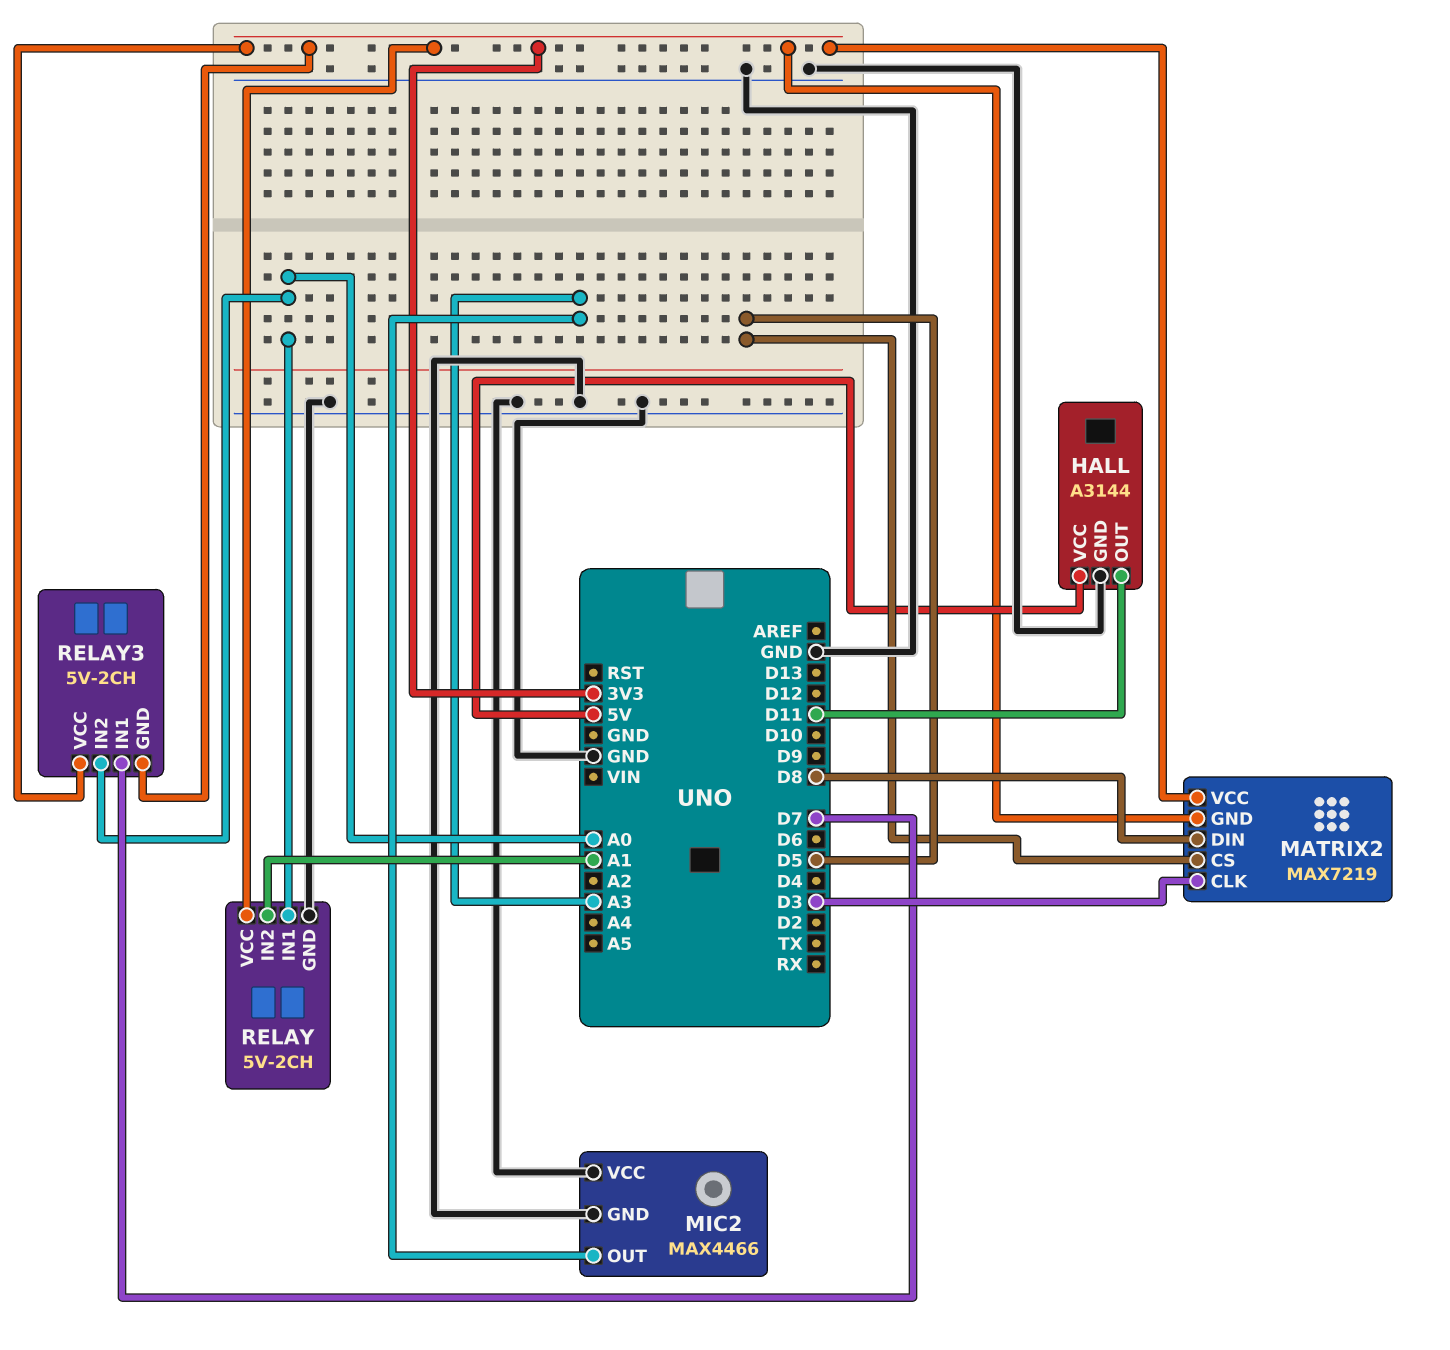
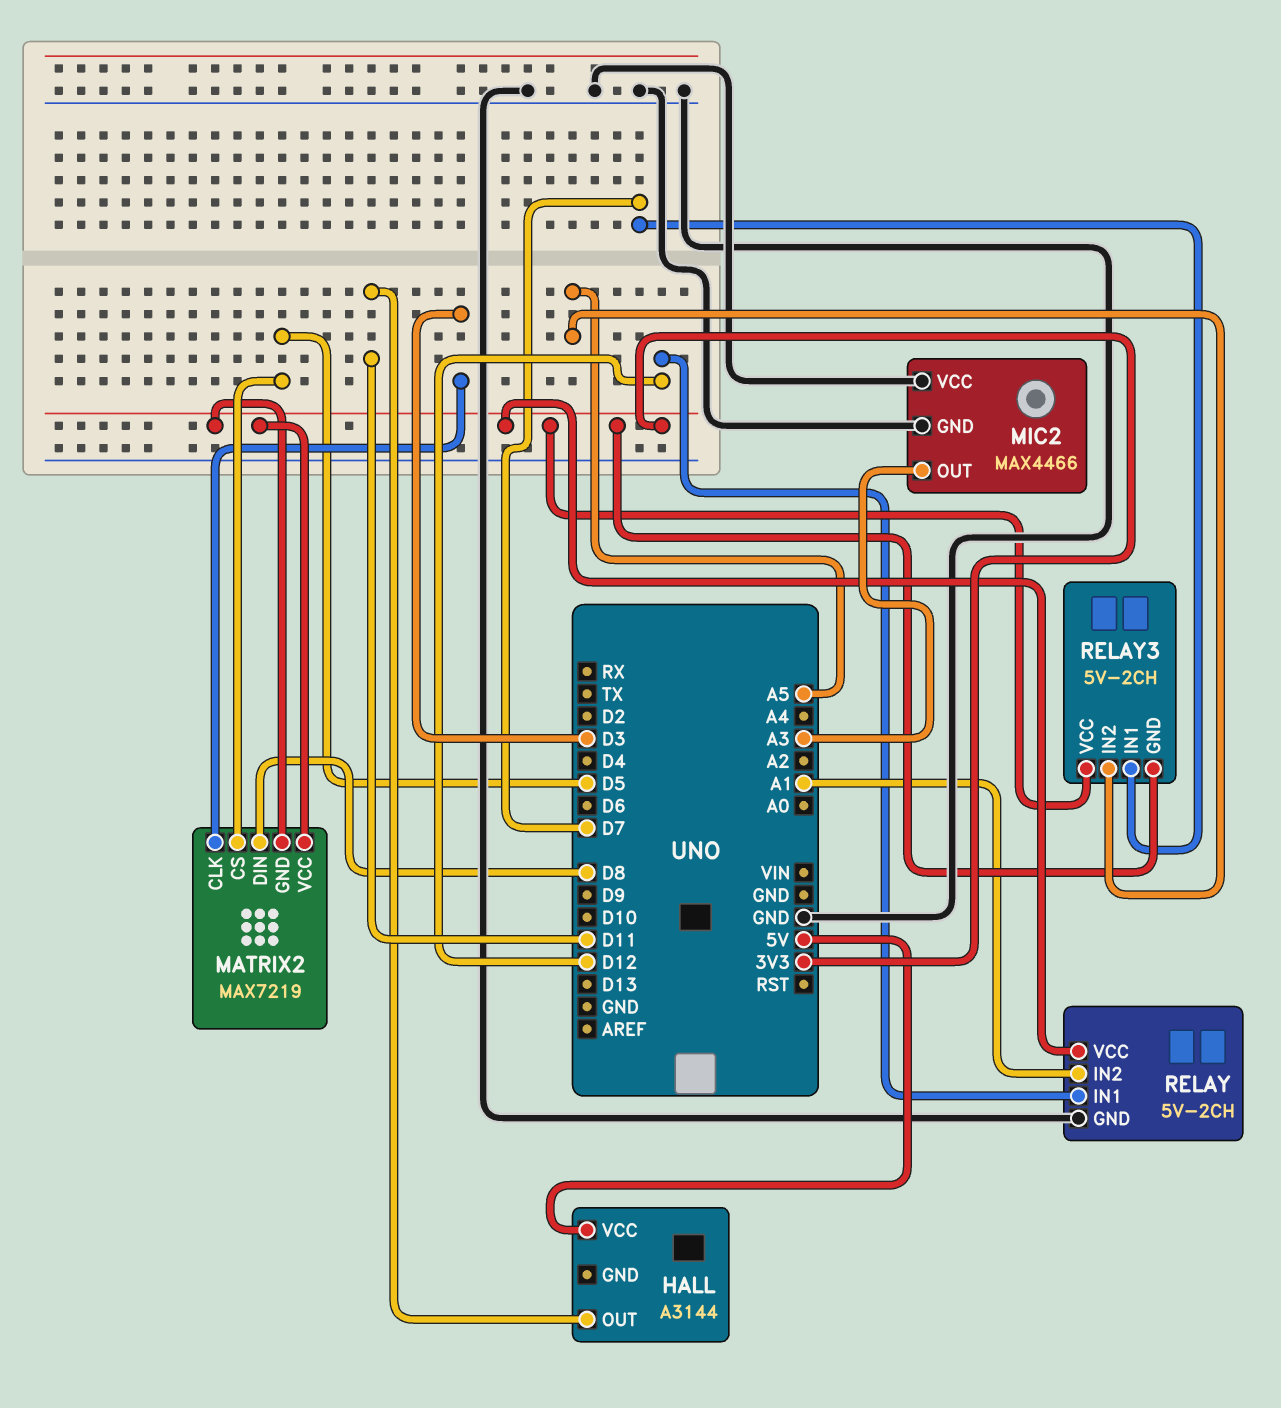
HALL pin GND: GND -> none
RELAY pin IN1: A0 -> D12
RELAY3 pin IN2: A0 -> A5

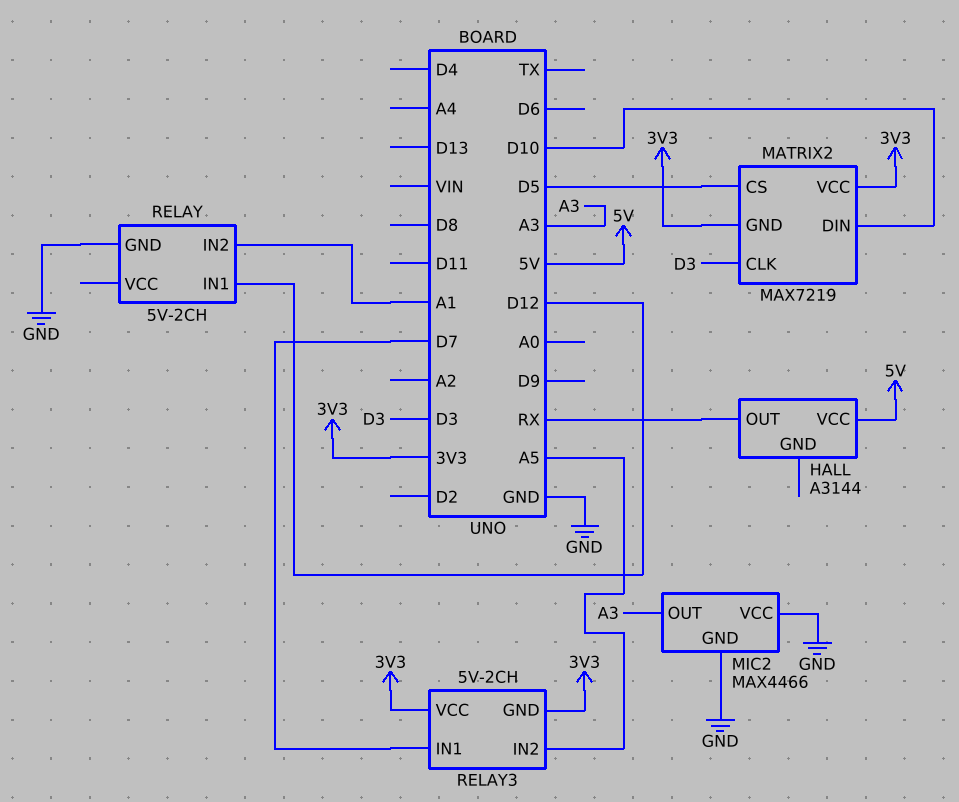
HALL pin OUT: D11 -> RX
MATRIX2 pin DIN: D8 -> D10
RELAY pin VCC: 3V3 -> none

